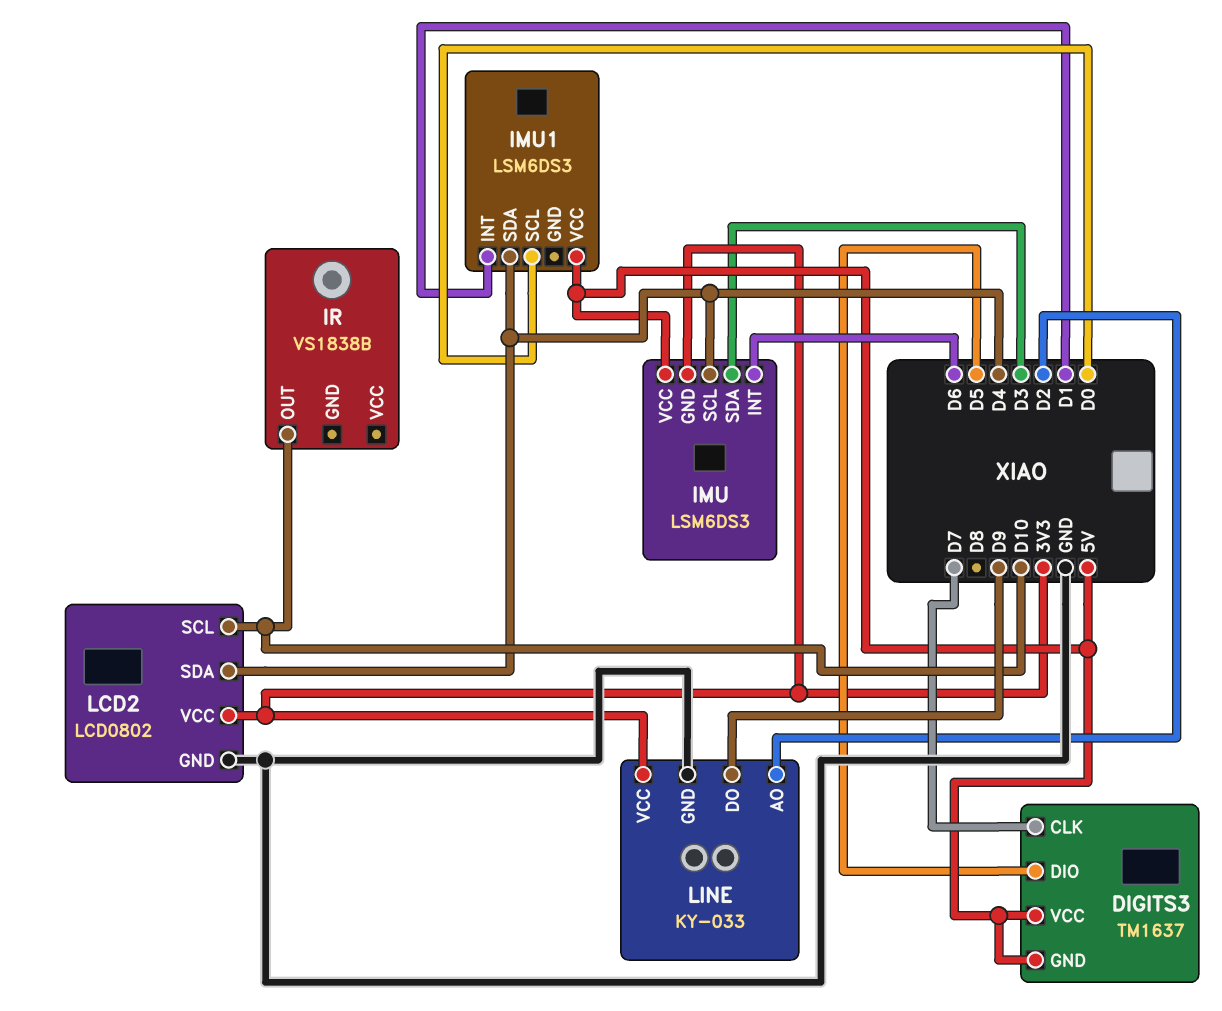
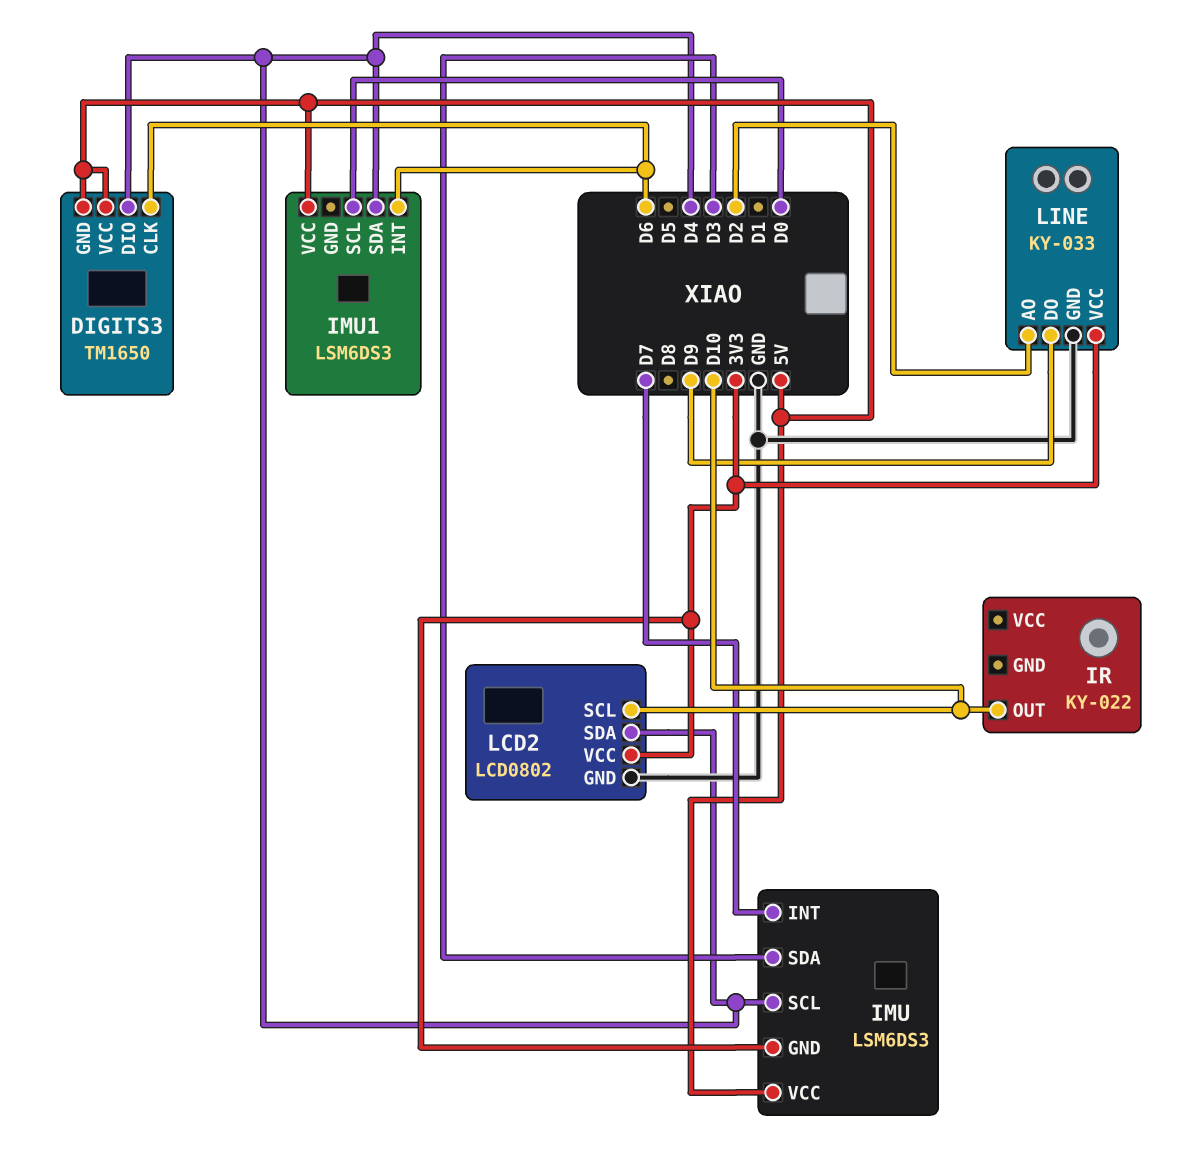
DIGITS3: TM1637 -> TM1650
DIGITS3 pin CLK: D7 -> D6
DIGITS3 pin DIO: D5 -> D4
IMU pin INT: D6 -> D7
IMU1 pin INT: D1 -> D6
IR: VS1838B -> KY-022

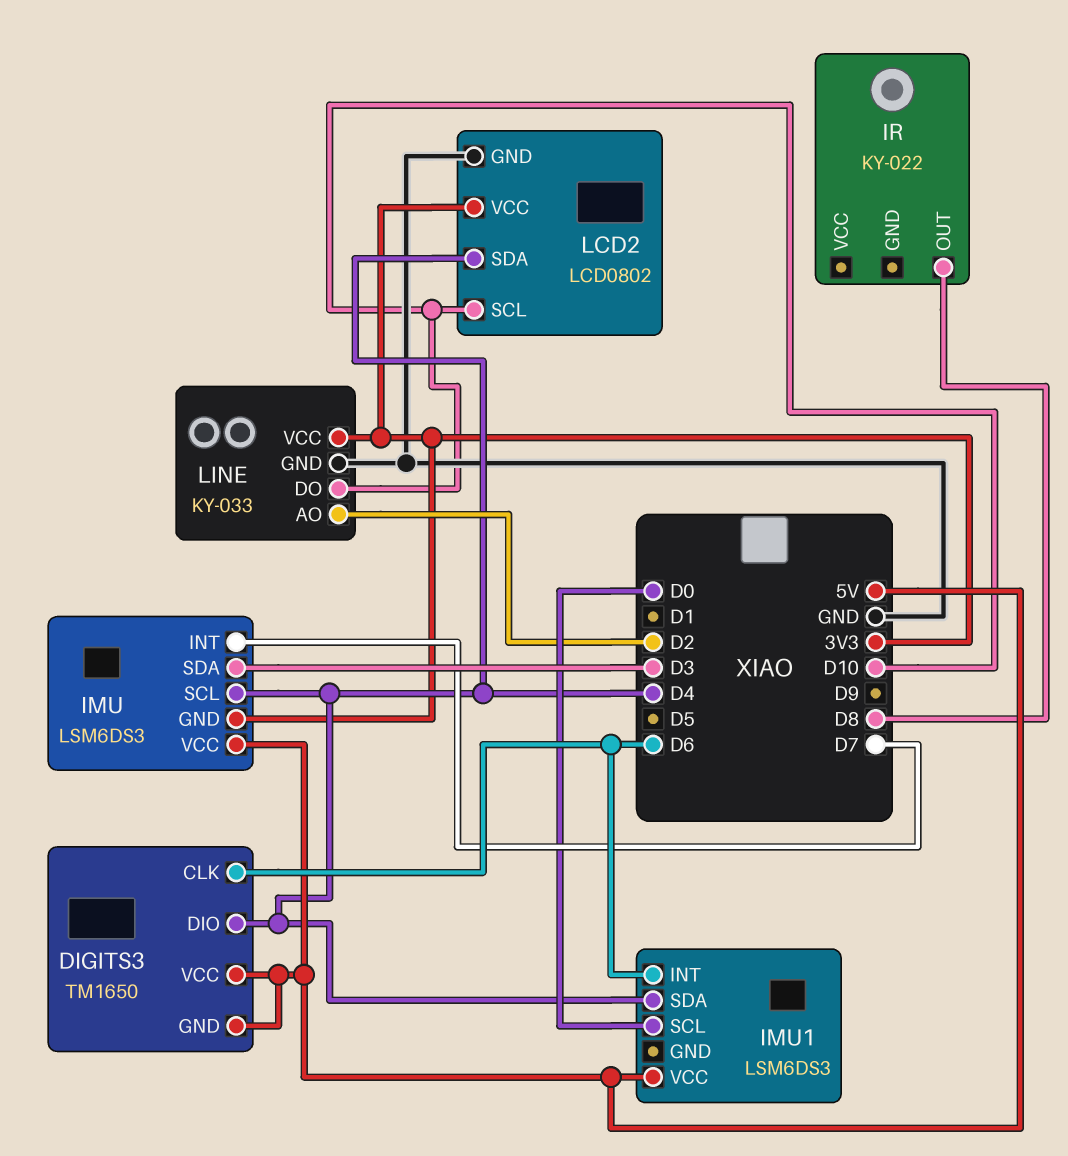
IR pin OUT: D10 -> D8
LINE pin DO: D9 -> D10

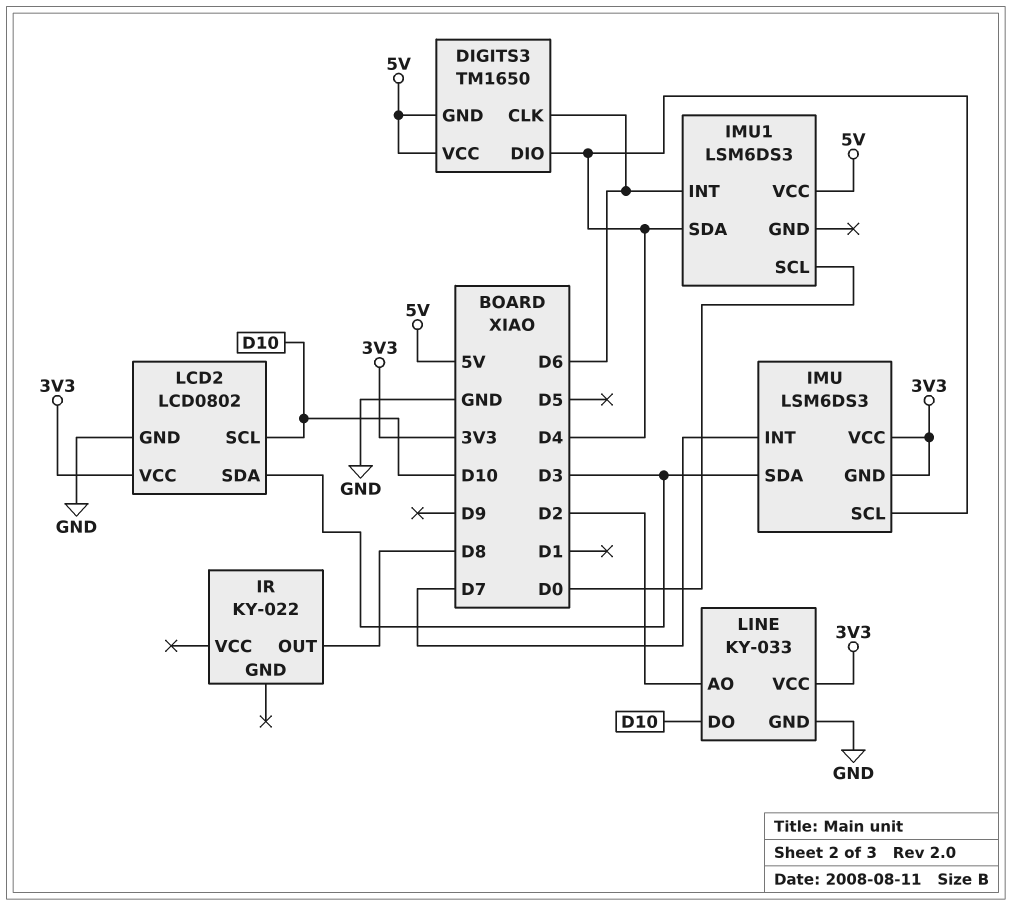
IMU pin VCC: 5V -> 3V3
LCD2 pin SDA: D4 -> D3

